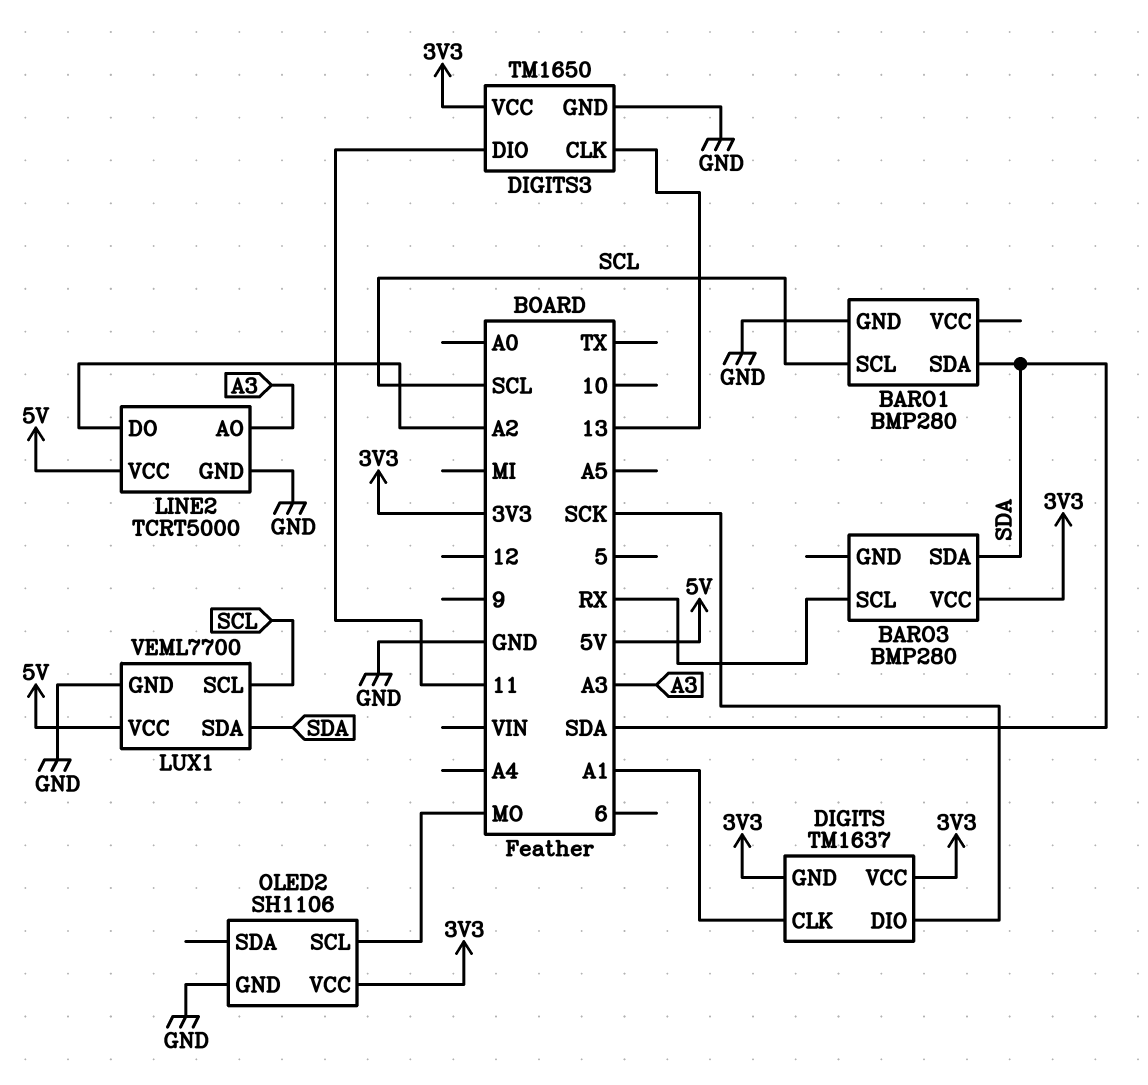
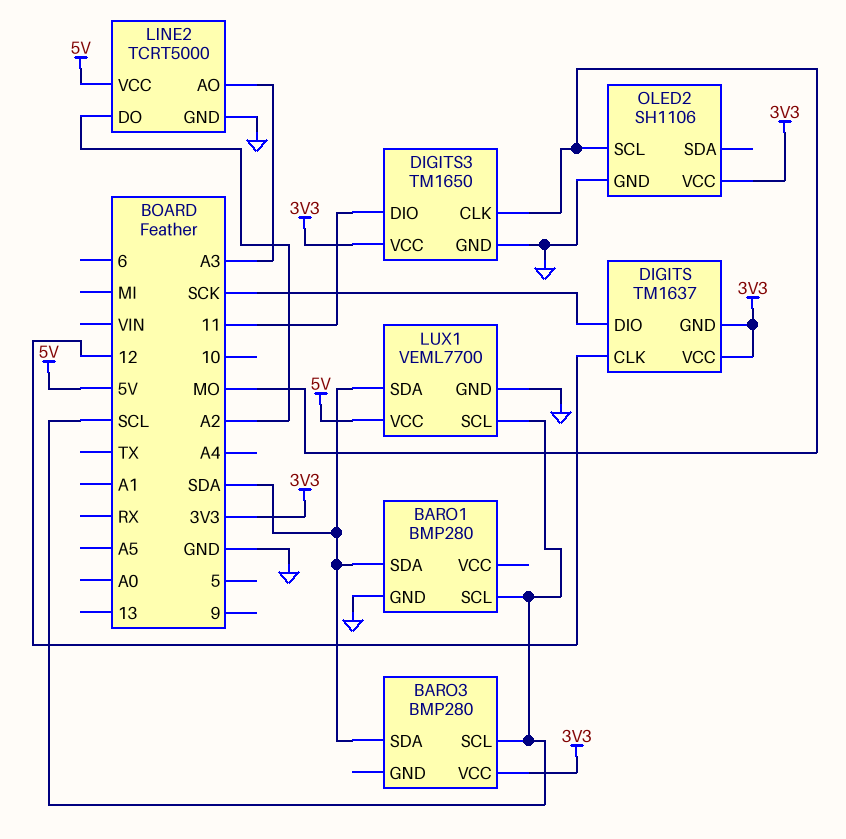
BARO3 pin SCL: RX -> SCL
DIGITS pin CLK: A1 -> 12
DIGITS3 pin CLK: 13 -> MO

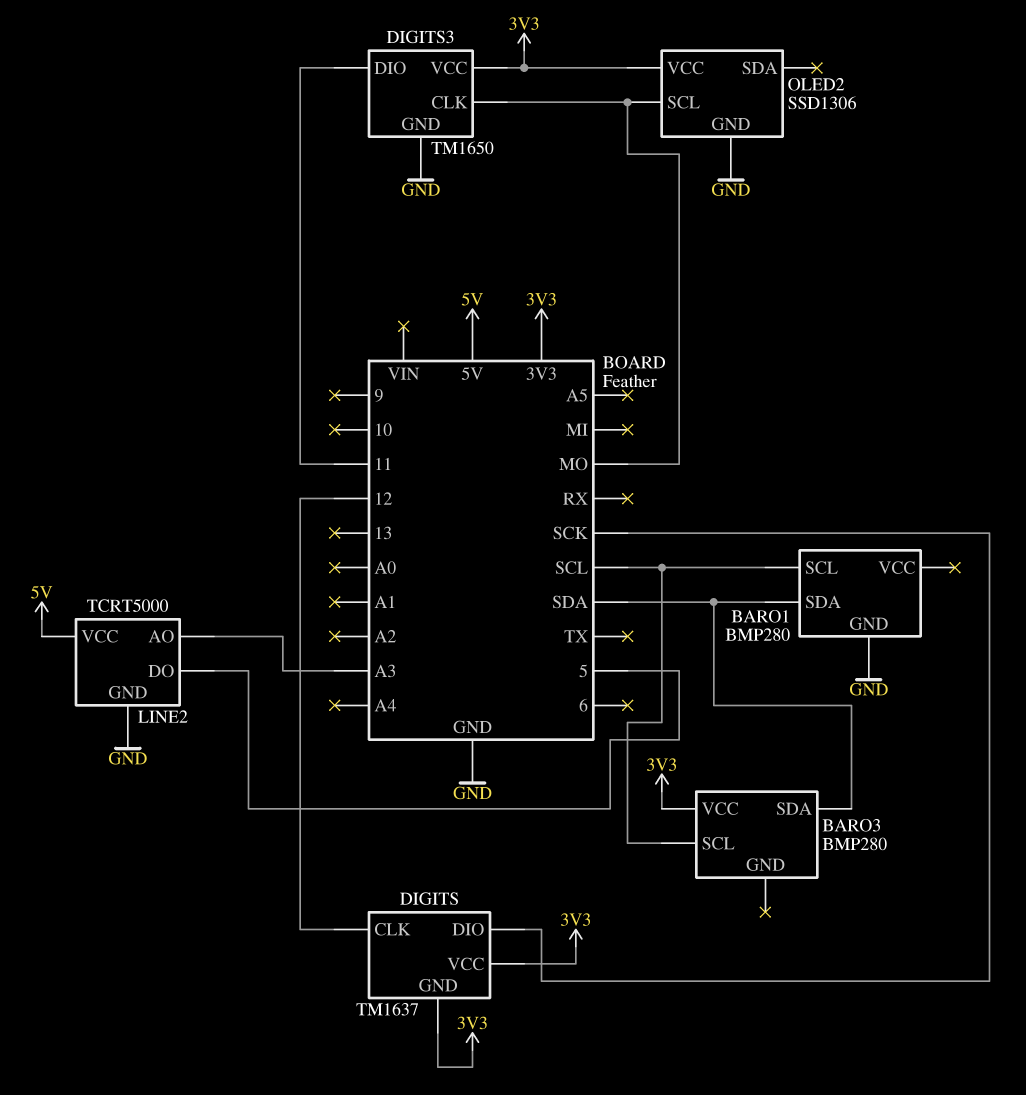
LINE2 pin DO: A2 -> 5
LUX1: VEML7700 -> none
LUX1 pin GND: GND -> none
LUX1 pin SCL: SCL -> none
LUX1 pin SDA: SDA -> none
LUX1 pin VCC: 5V -> none
OLED2: SH1106 -> SSD1306

